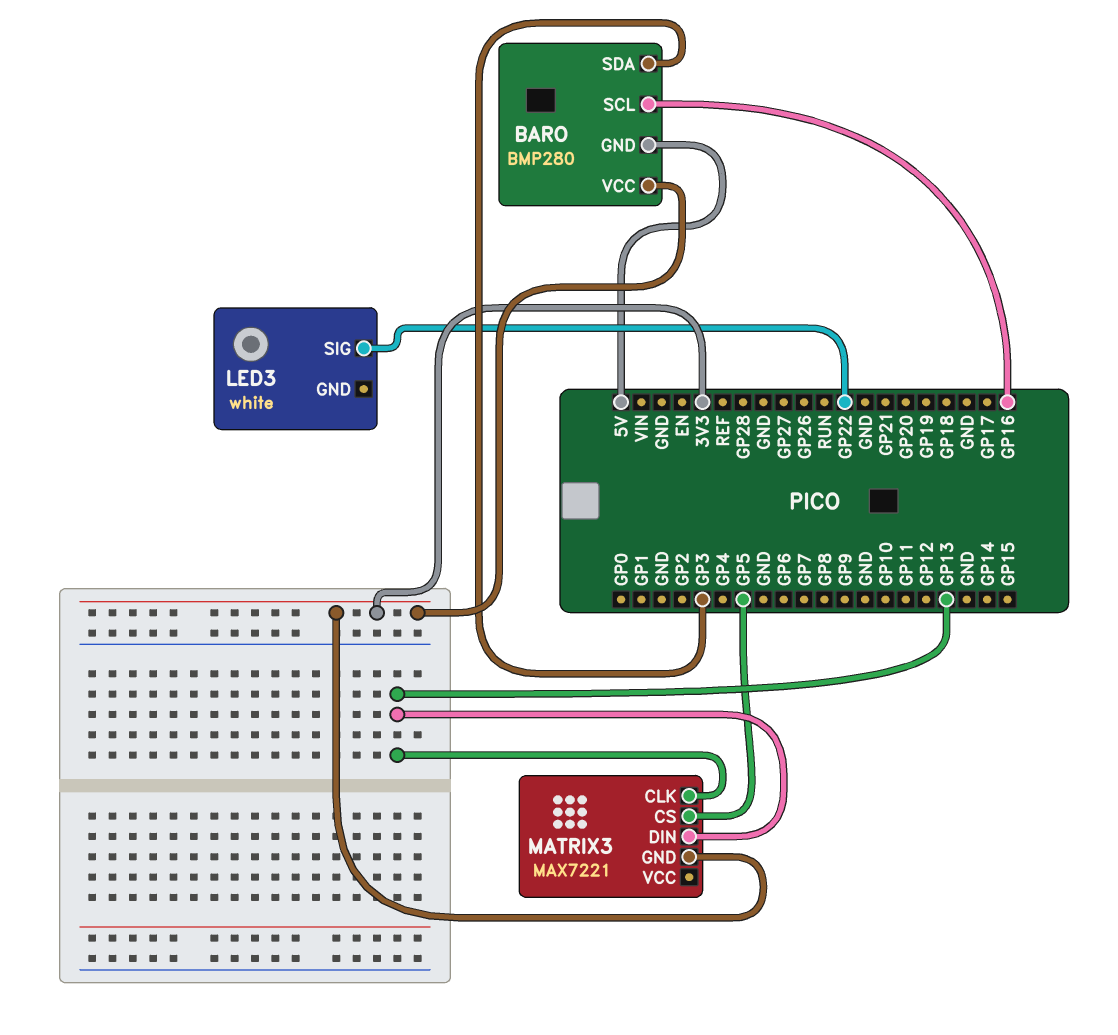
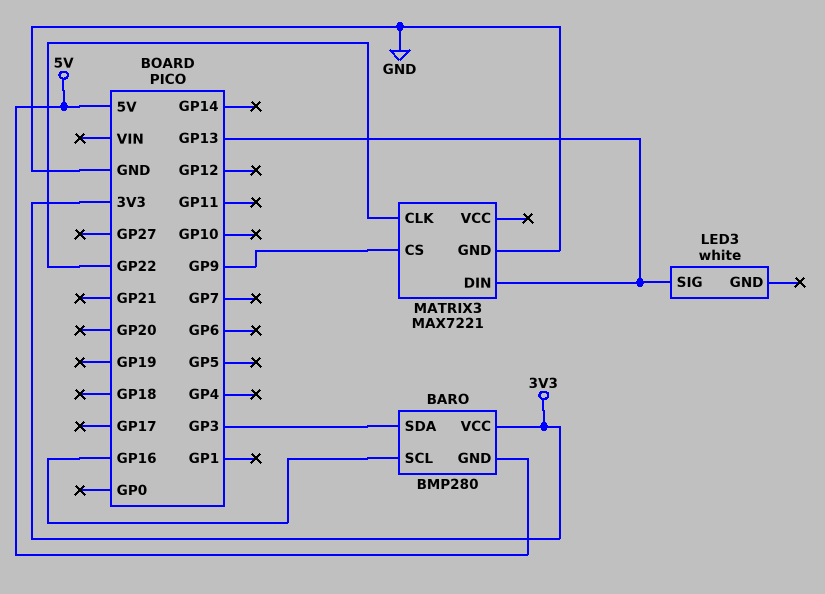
LED3 pin SIG: GP22 -> GP13
MATRIX3 pin CLK: GP13 -> GP22
MATRIX3 pin CS: GP5 -> GP9
MATRIX3 pin GND: 3V3 -> GND

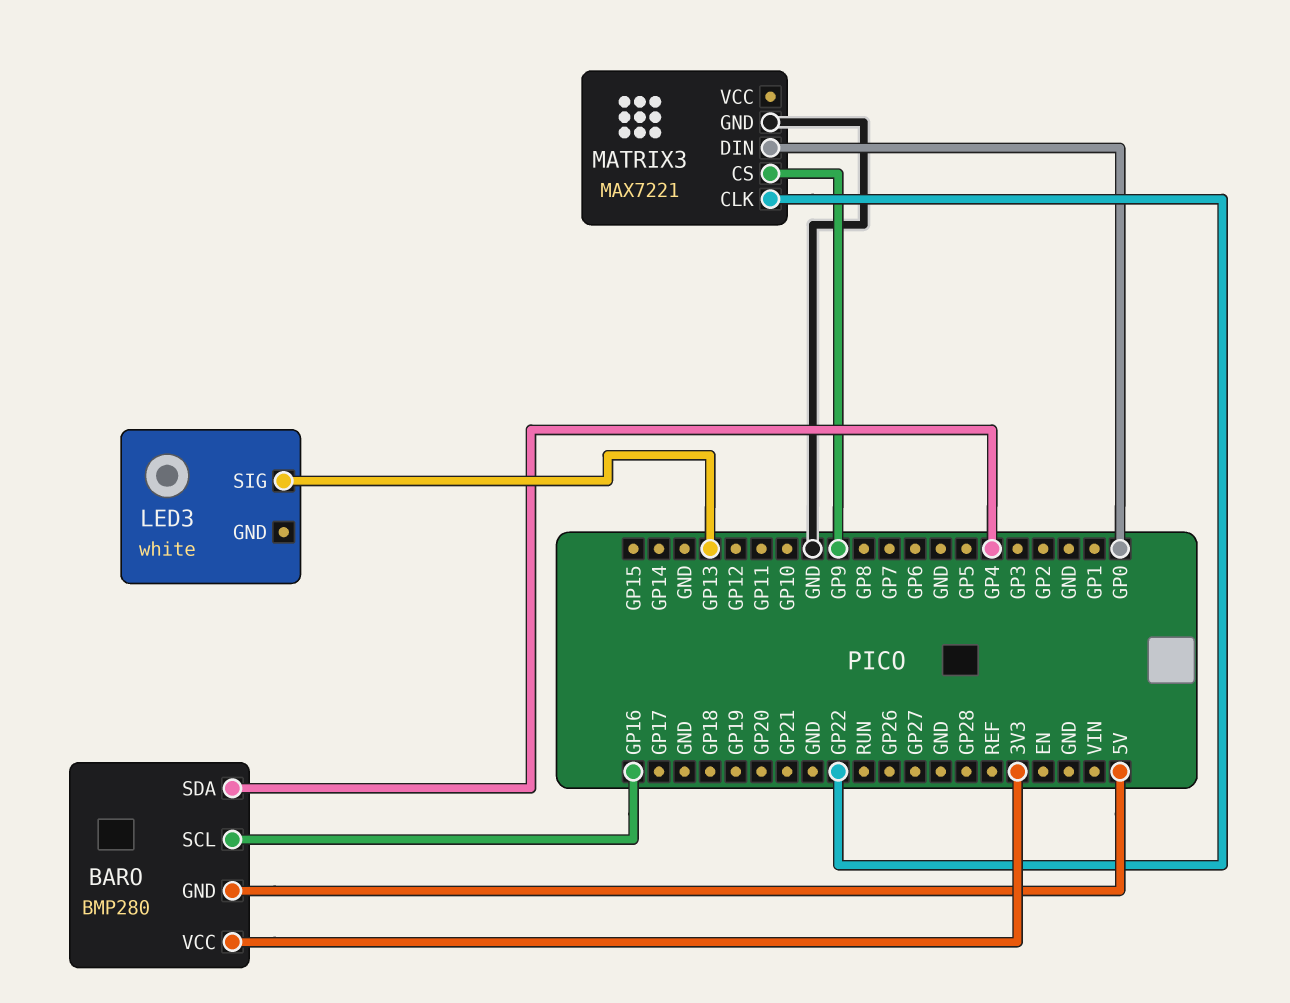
BARO pin SDA: GP3 -> GP4
MATRIX3 pin DIN: GP13 -> GP0

